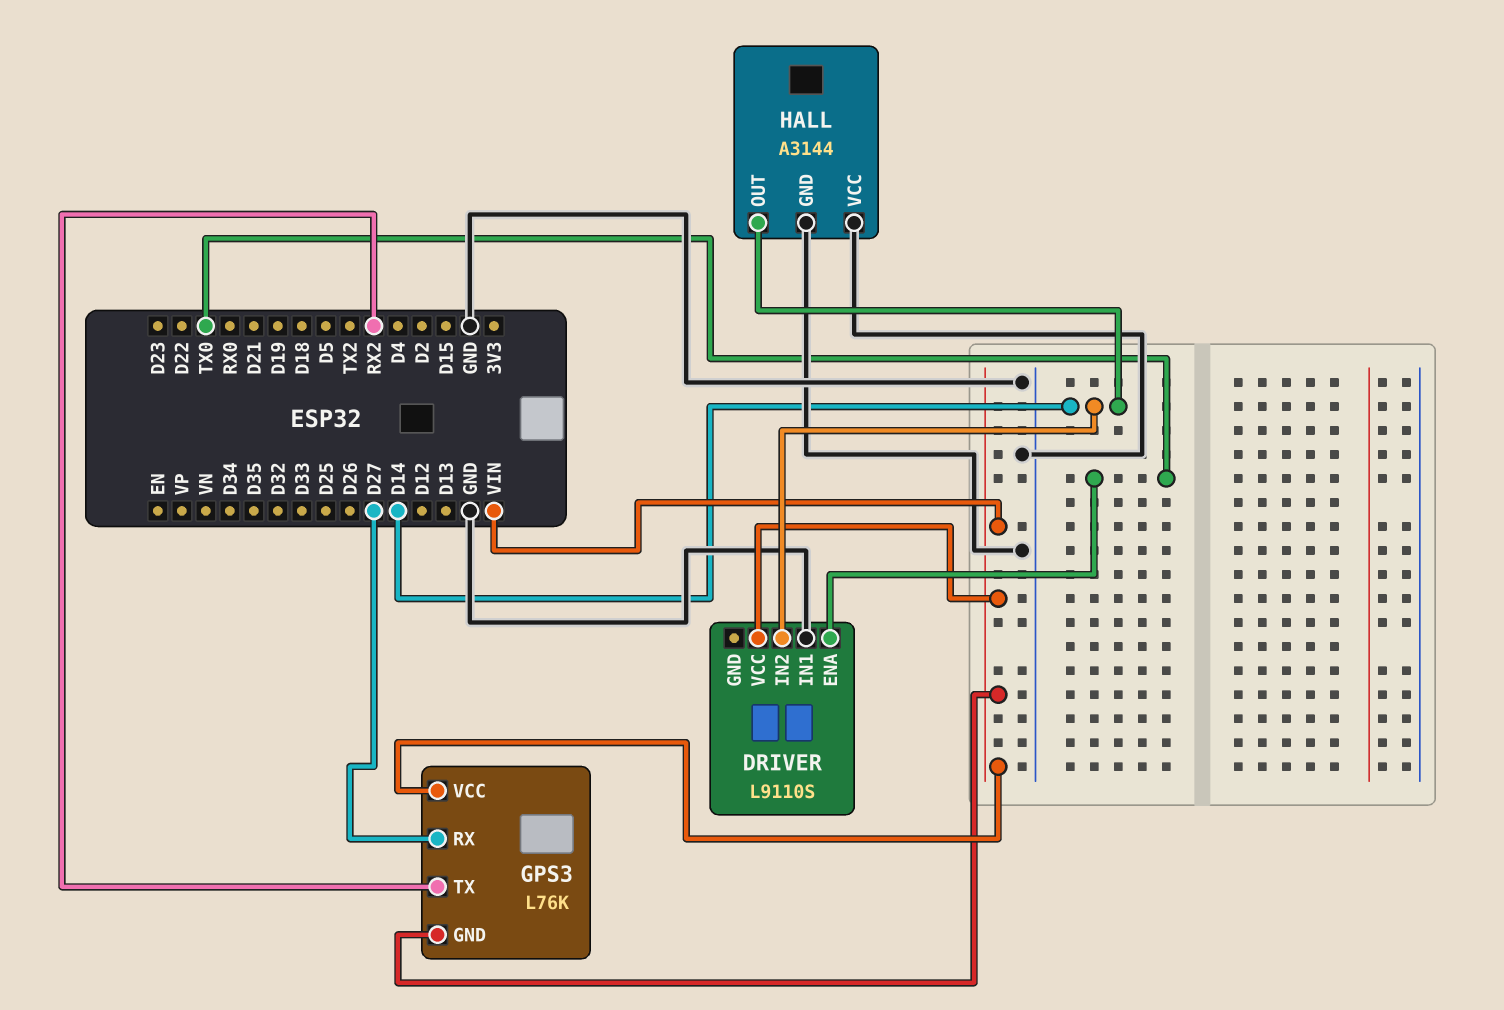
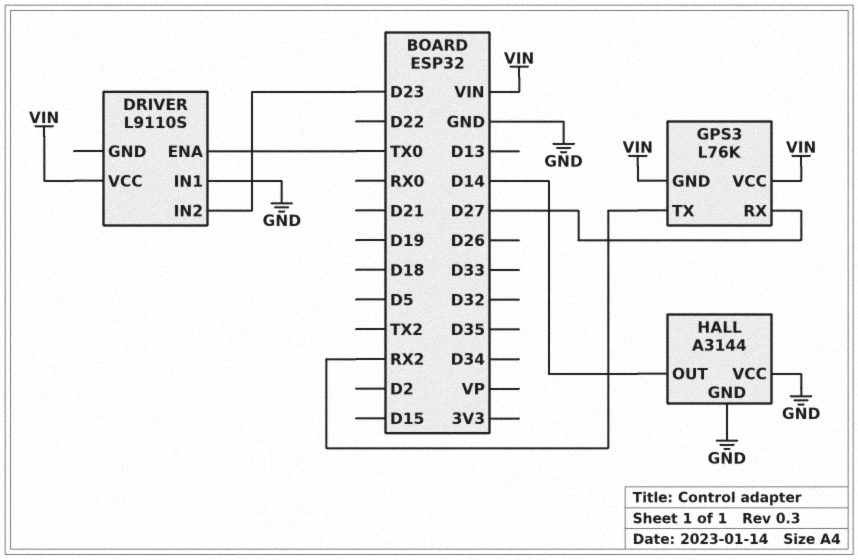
DRIVER pin IN2: D14 -> D23

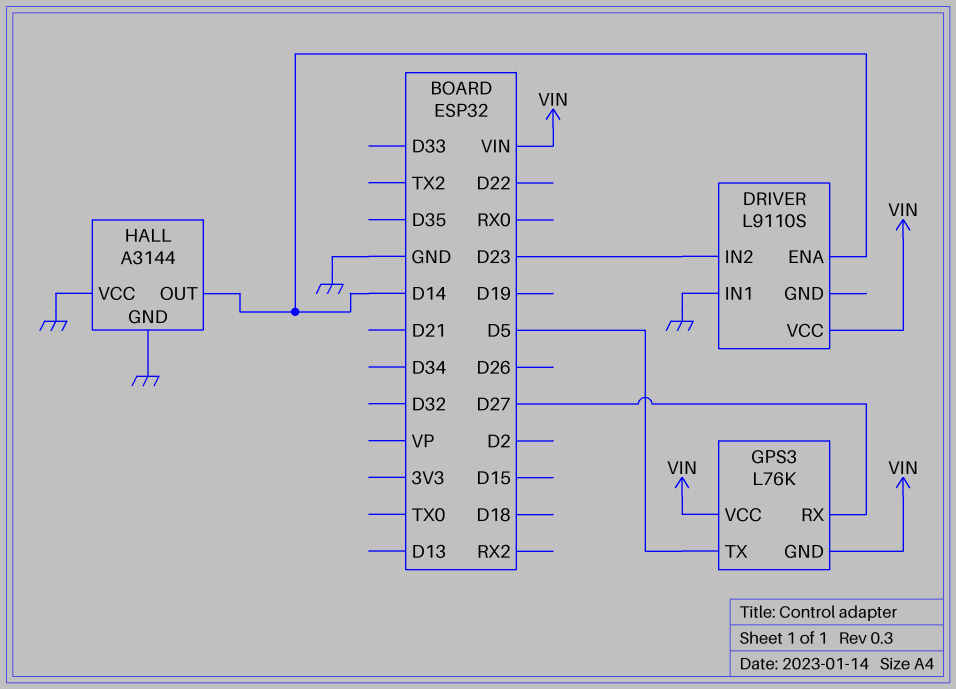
DRIVER pin ENA: TX0 -> D14
GPS3 pin TX: RX2 -> D5

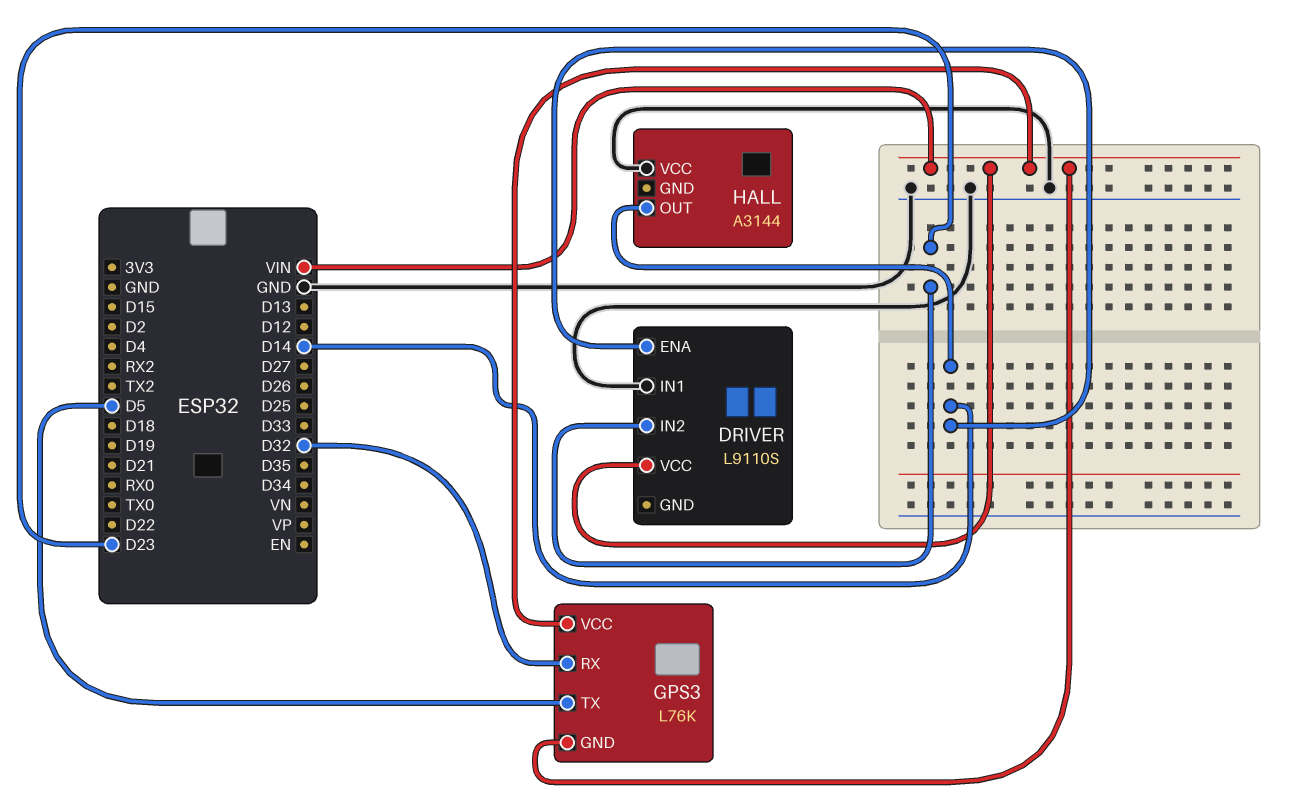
GPS3 pin RX: D27 -> D32
HALL pin GND: GND -> none

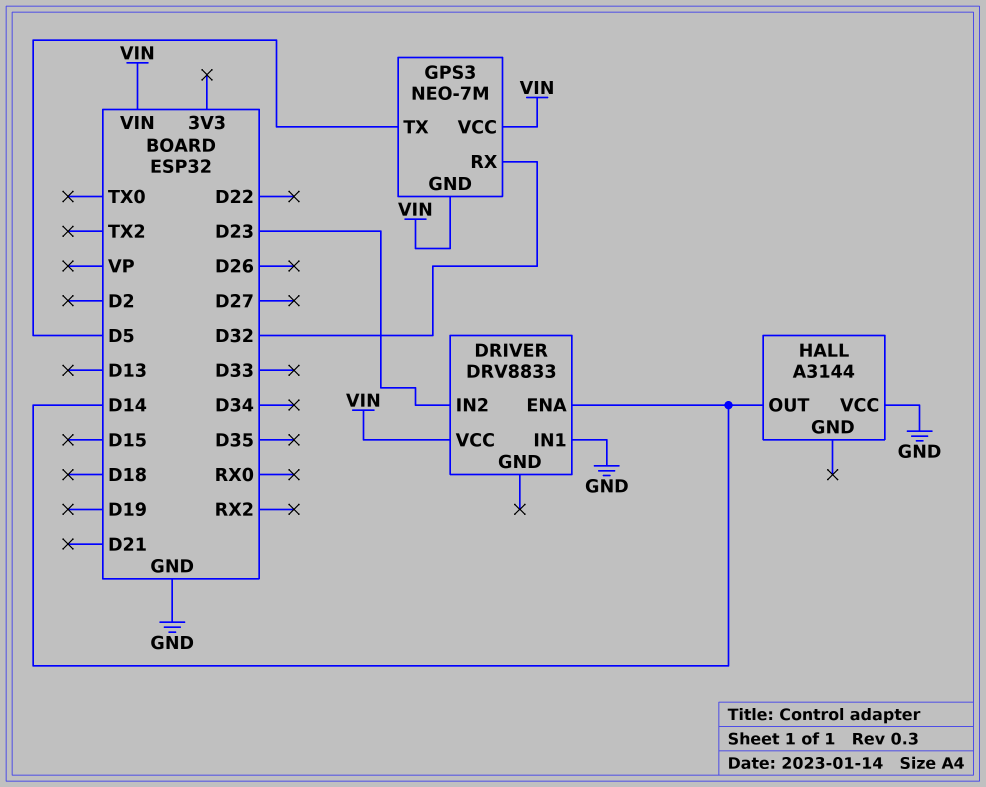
DRIVER: L9110S -> DRV8833
GPS3: L76K -> NEO-7M

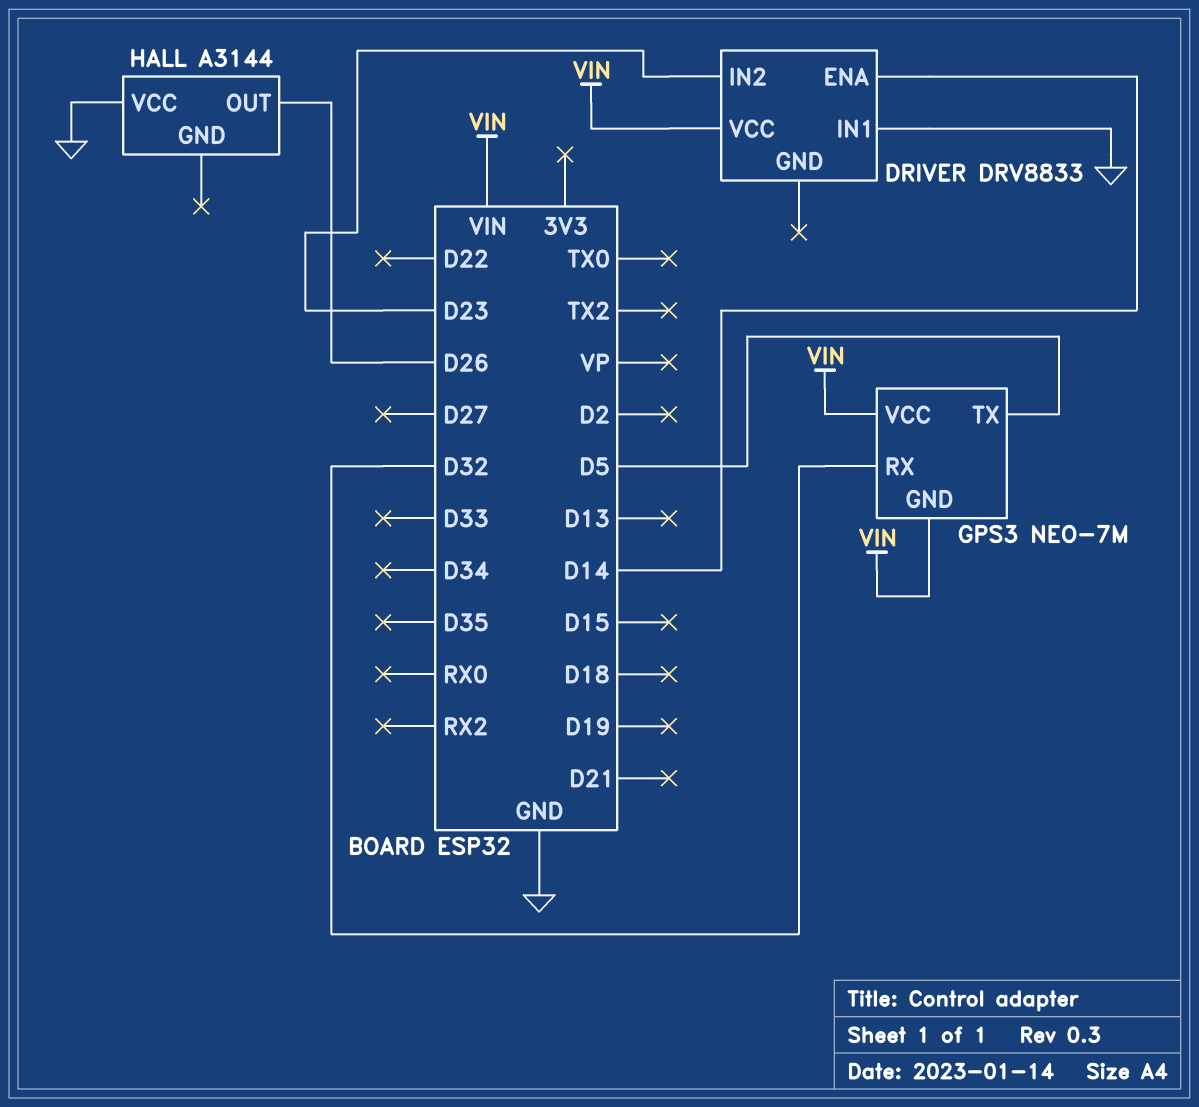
HALL pin OUT: D14 -> D26

